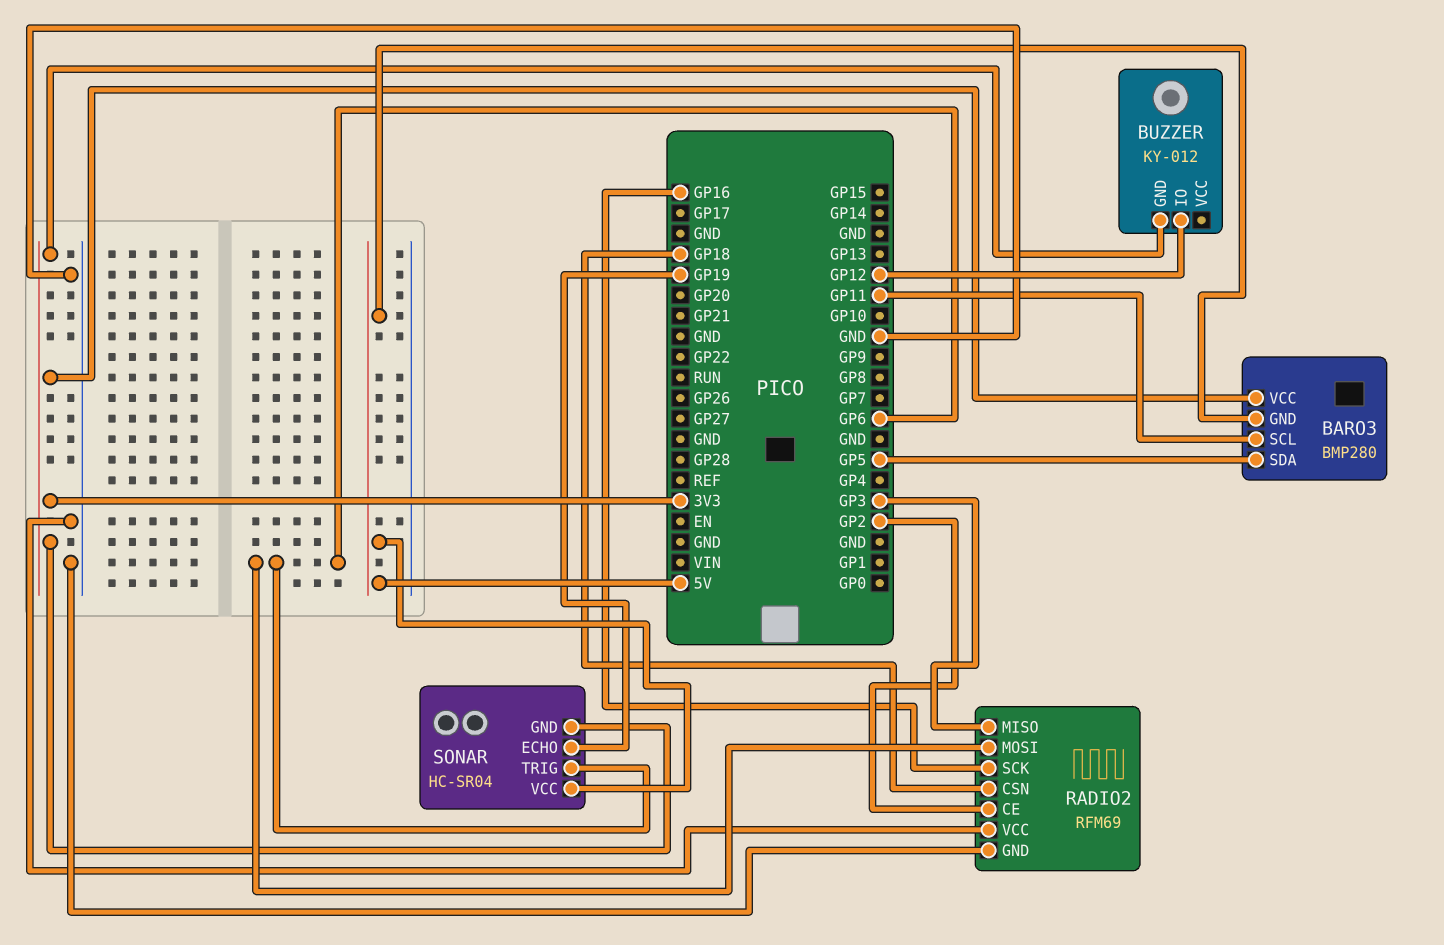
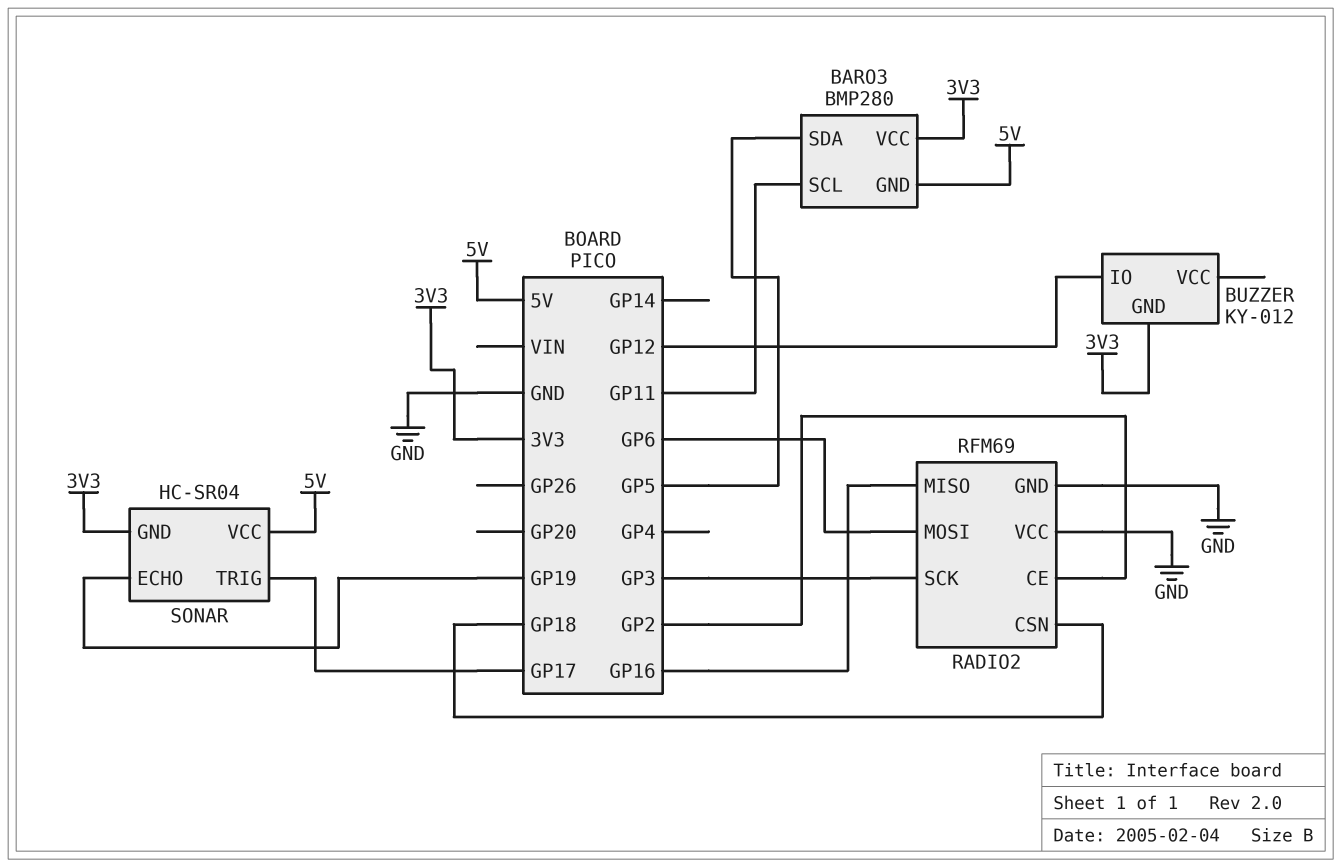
RADIO2 pin MISO: GP3 -> GP16
RADIO2 pin SCK: GP16 -> GP3
SONAR pin TRIG: GP6 -> GP17

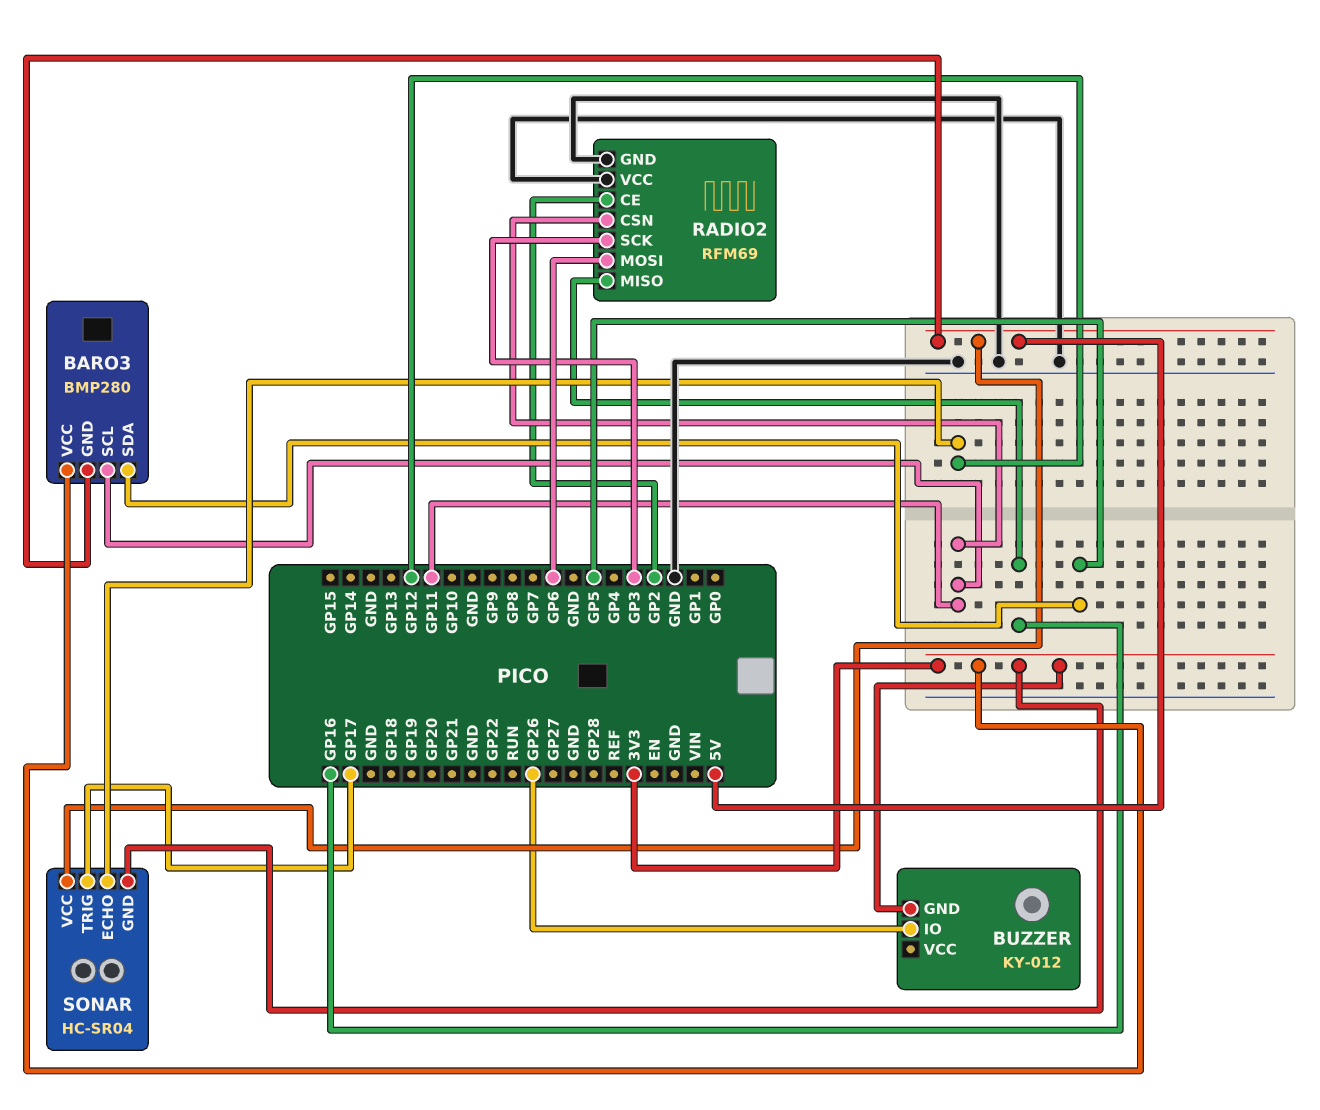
BUZZER pin IO: GP12 -> GP26
RADIO2 pin CSN: GP18 -> GP11
SONAR pin ECHO: GP19 -> GP12

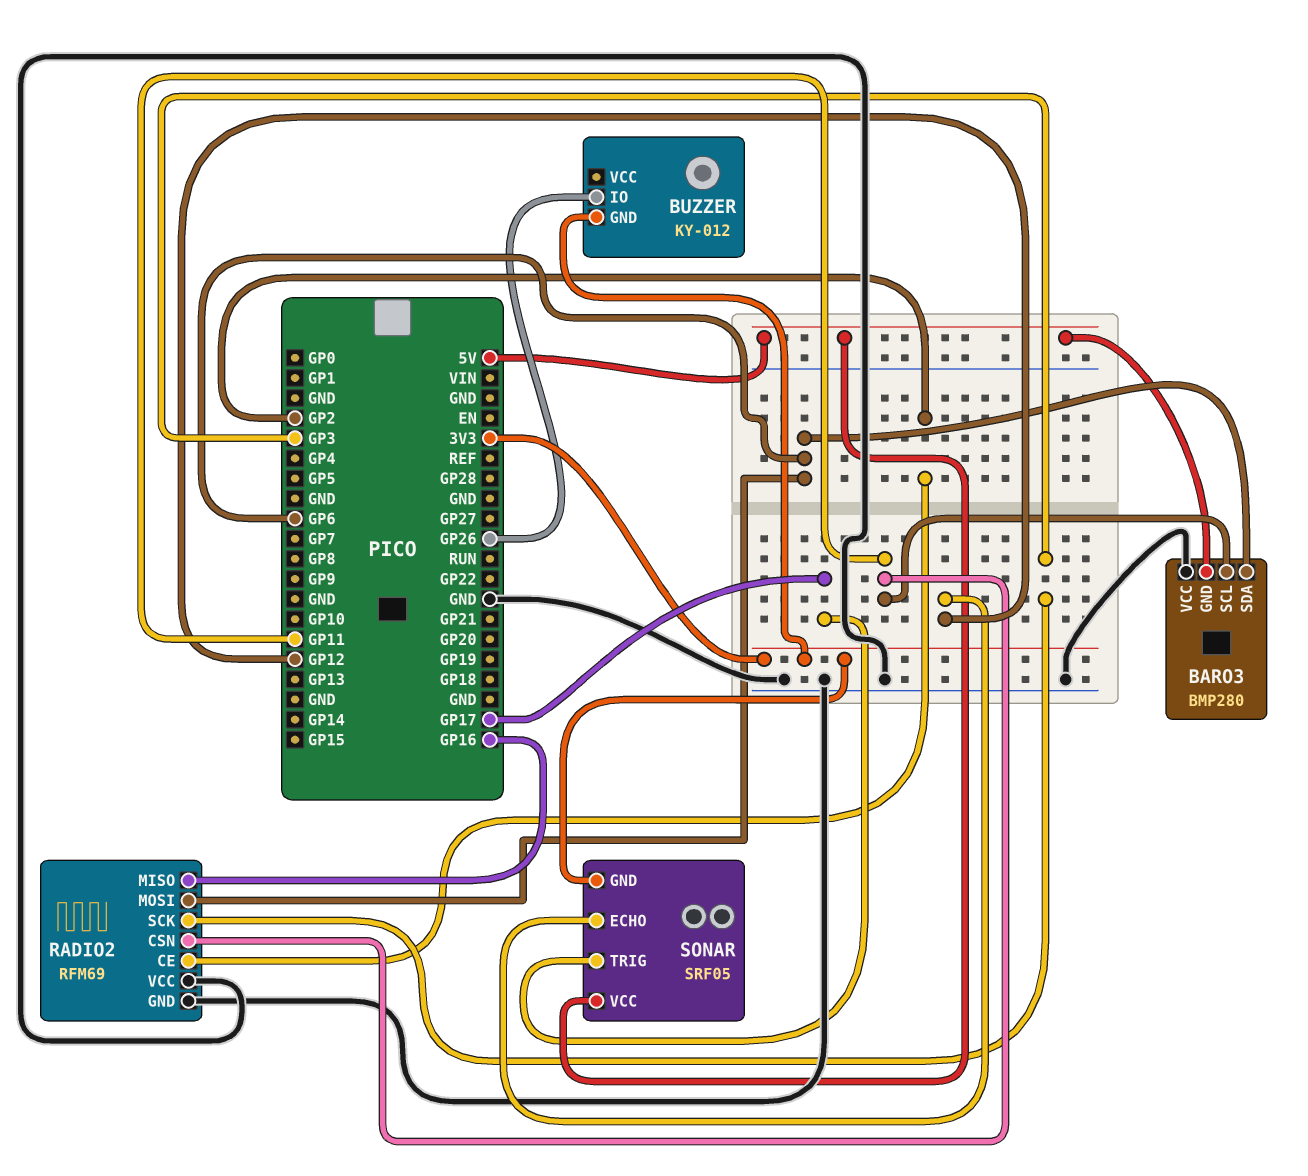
BARO3 pin SDA: GP5 -> GP6
BARO3 pin VCC: 3V3 -> GND
SONAR: HC-SR04 -> SRF05

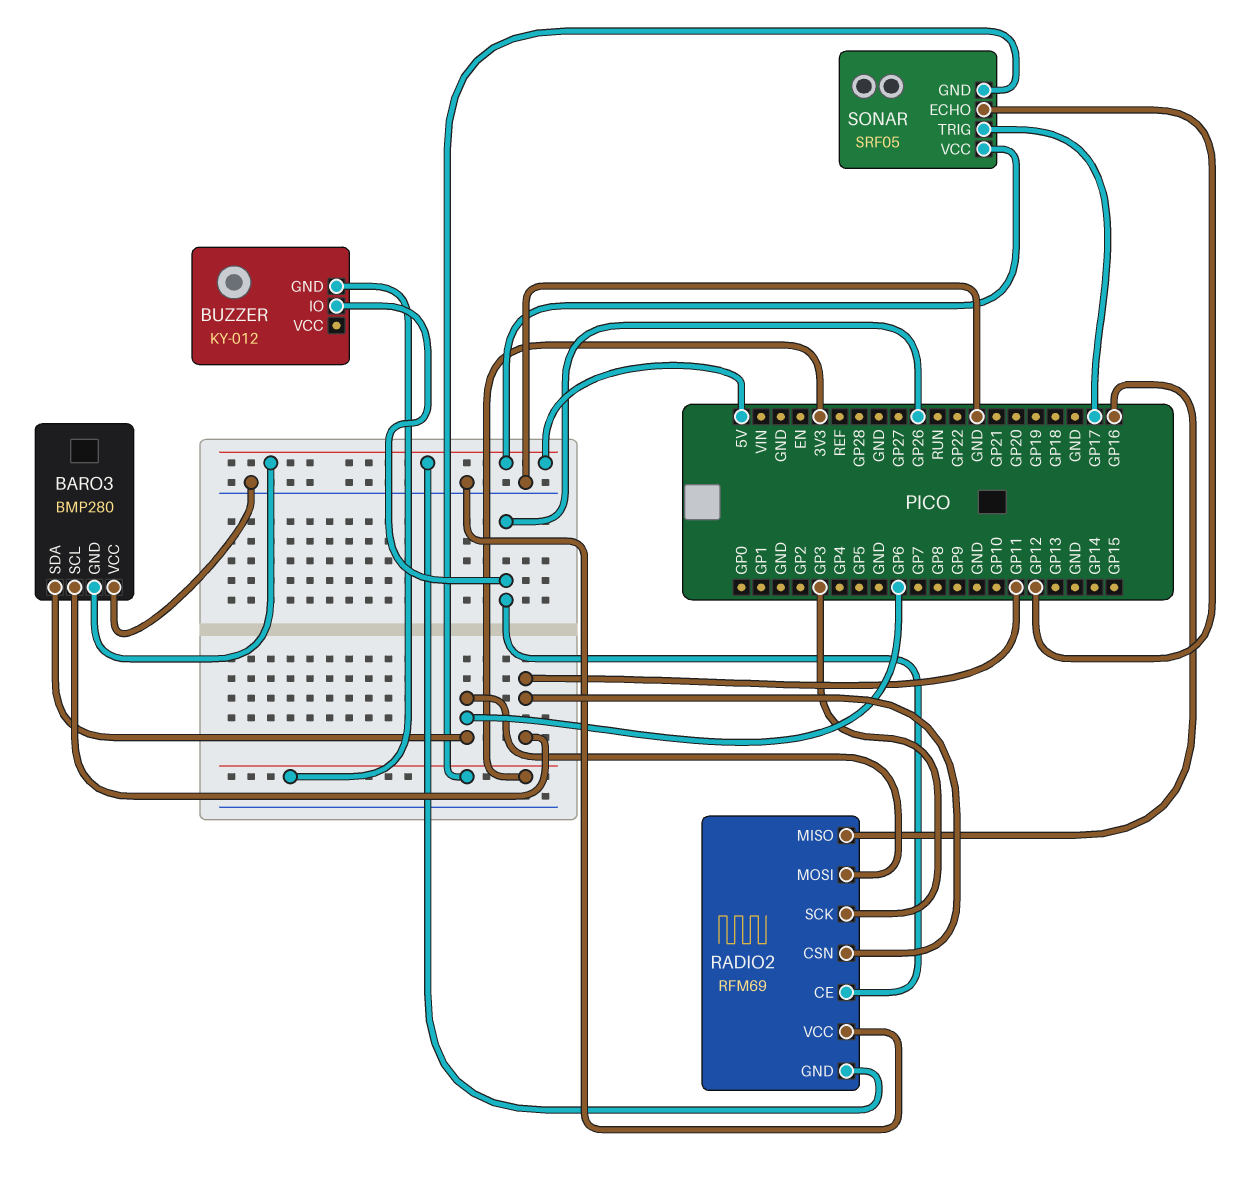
RADIO2 pin CE: GP2 -> GP26
RADIO2 pin GND: GND -> 5V

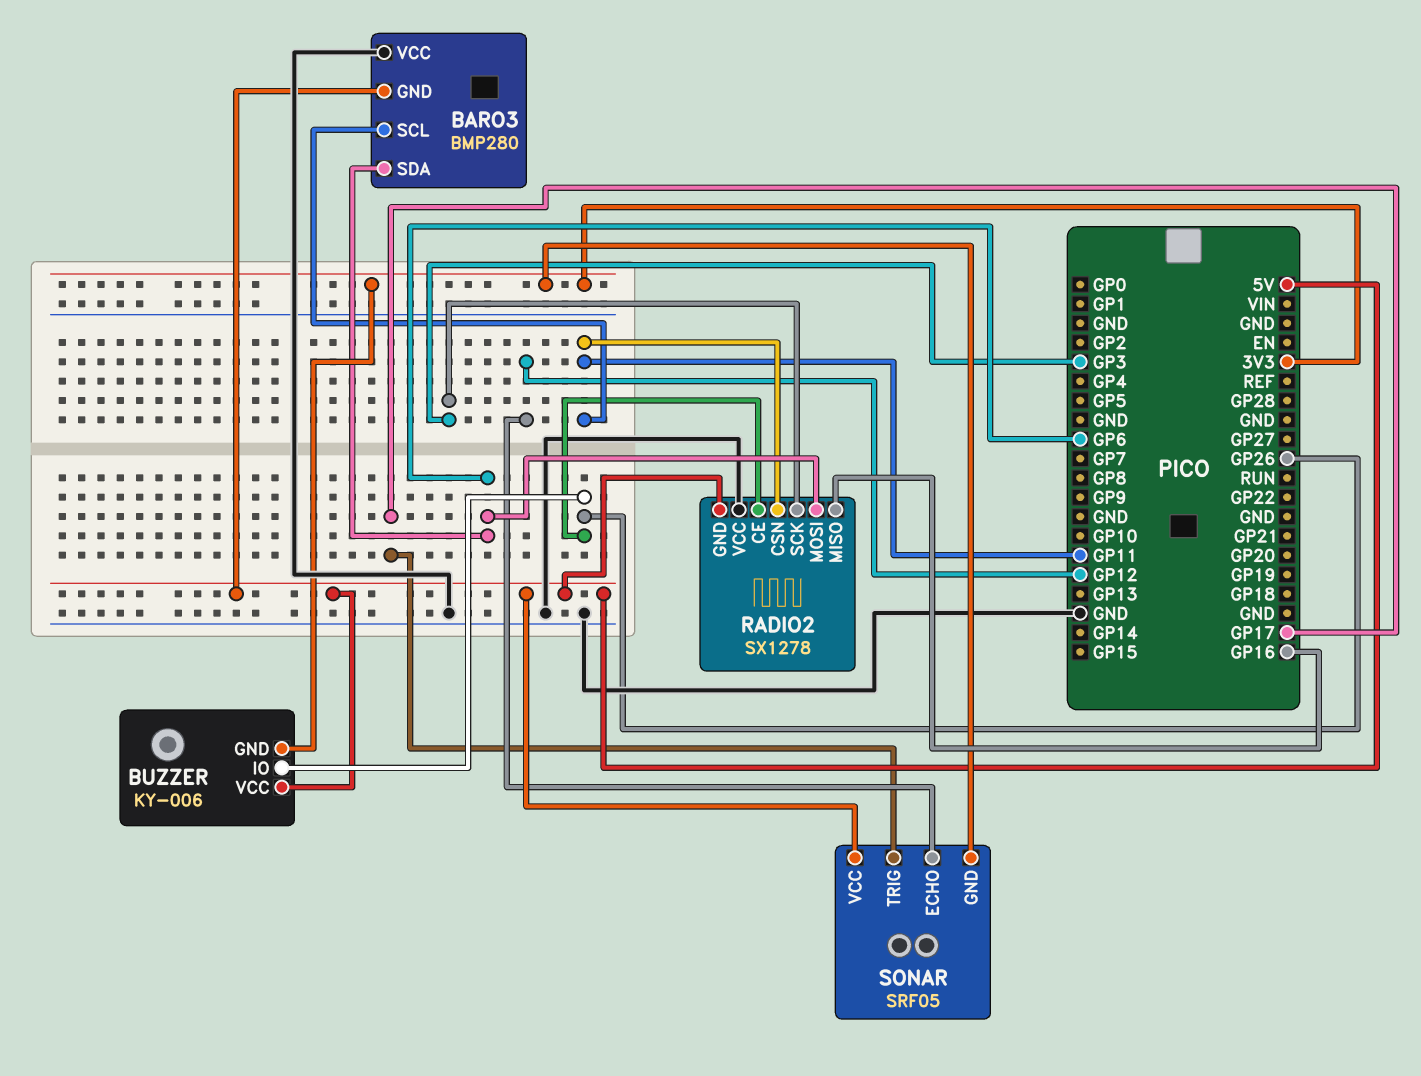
BUZZER: KY-012 -> KY-006
BUZZER pin VCC: none -> 5V
RADIO2: RFM69 -> SX1278

